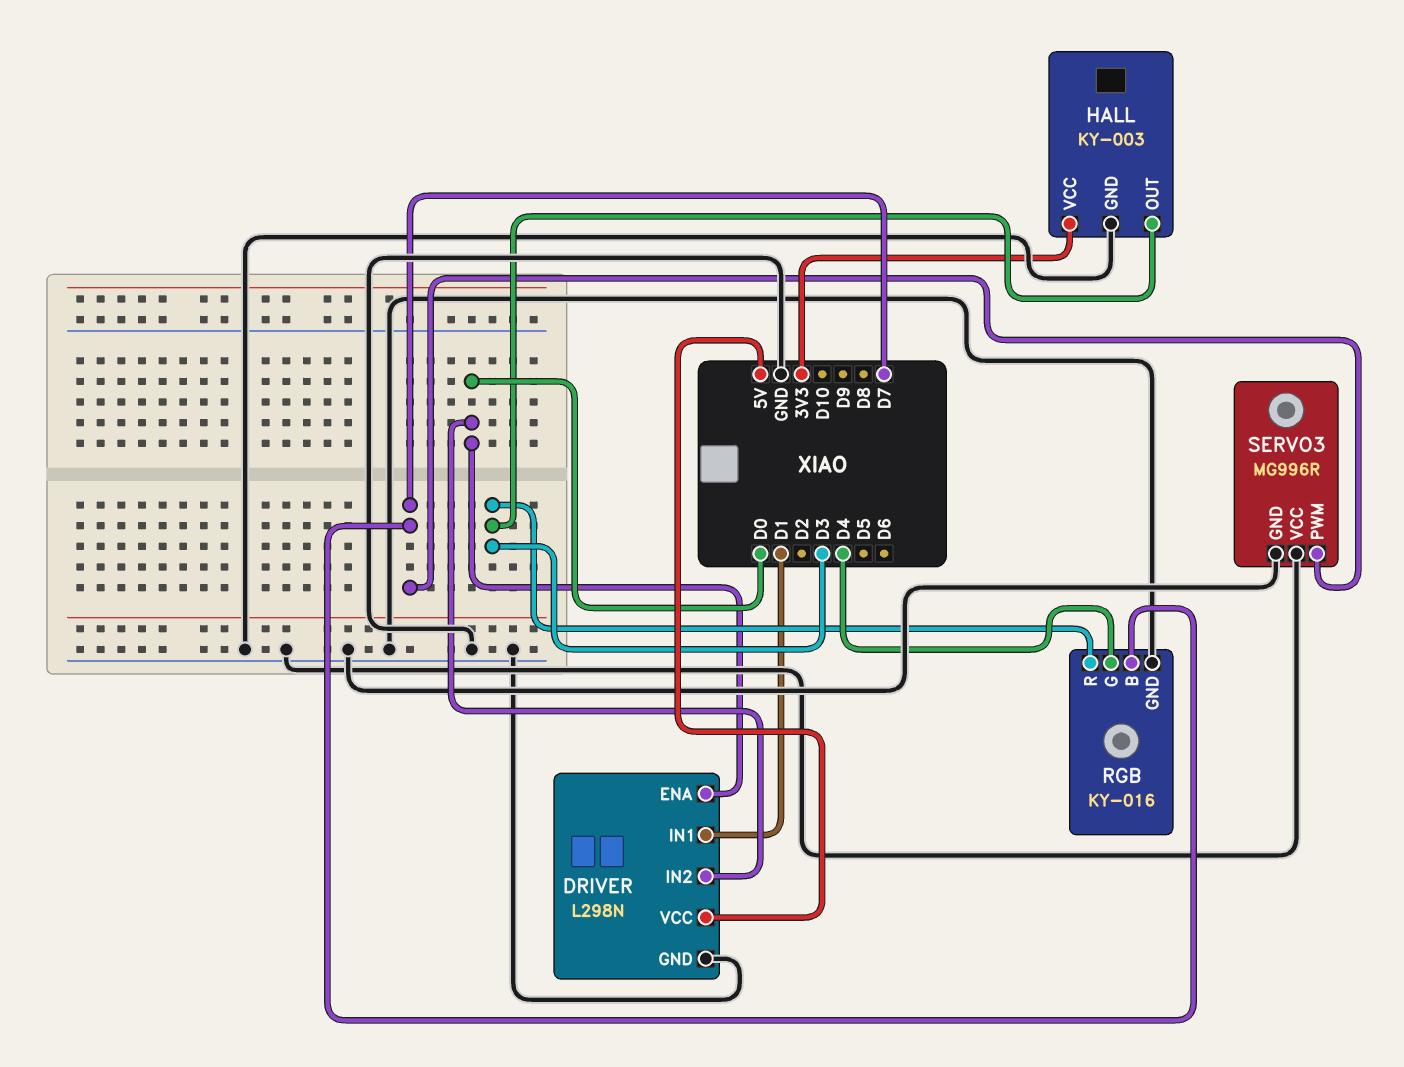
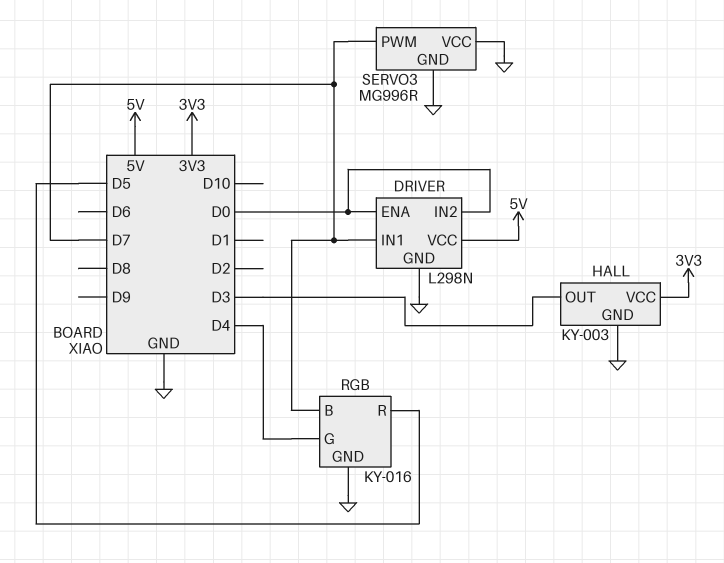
DRIVER pin IN1: D1 -> D7
RGB pin R: D3 -> D5

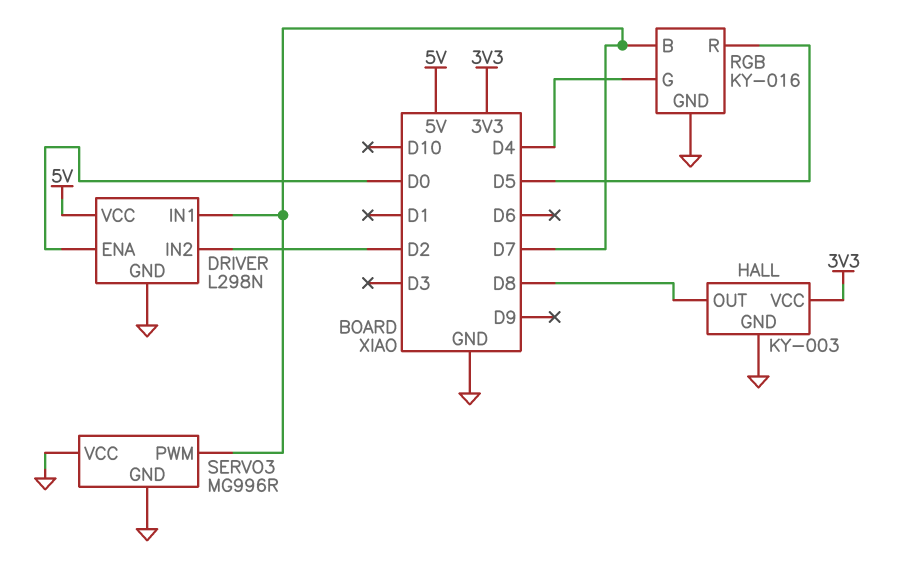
DRIVER pin IN2: D0 -> D2
HALL pin OUT: D3 -> D8

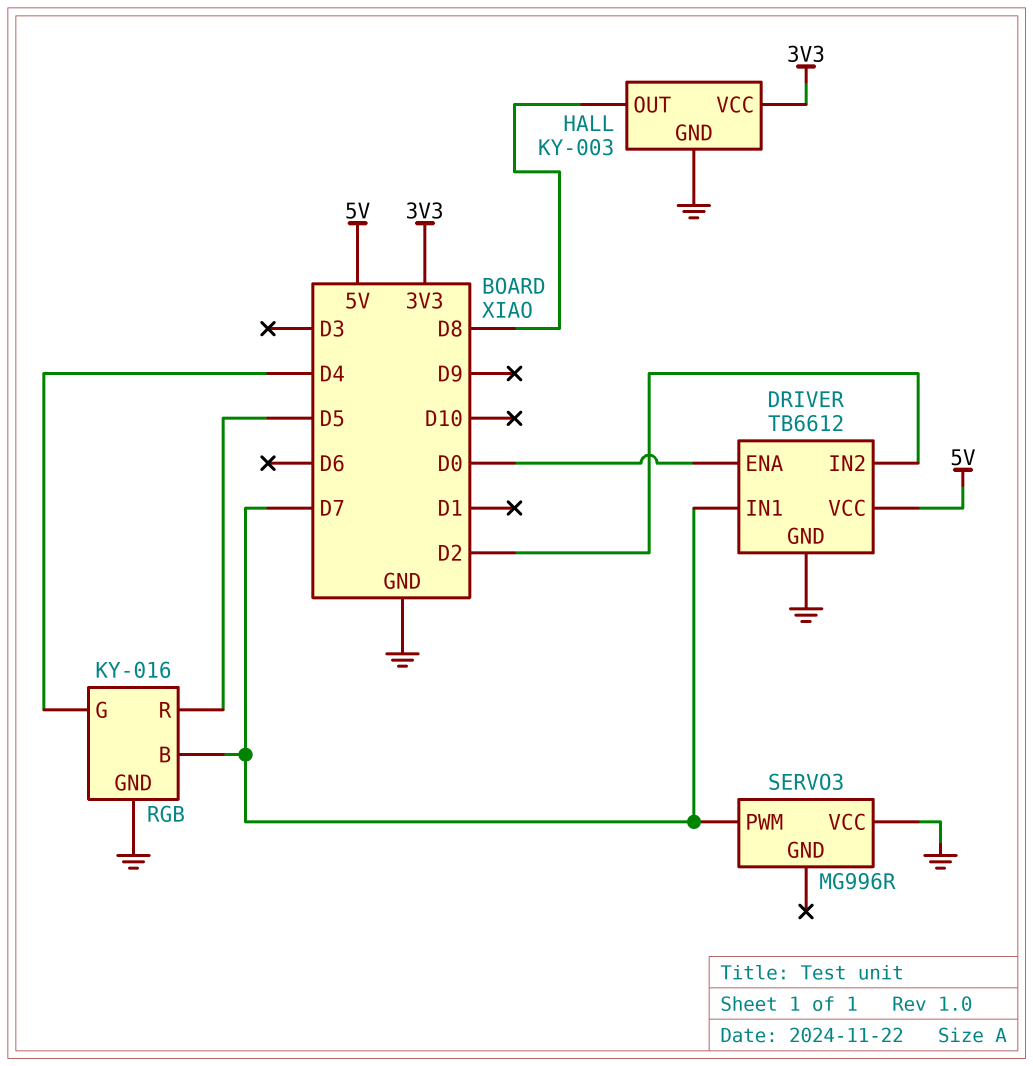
DRIVER: L298N -> TB6612
SERVO3 pin GND: GND -> none

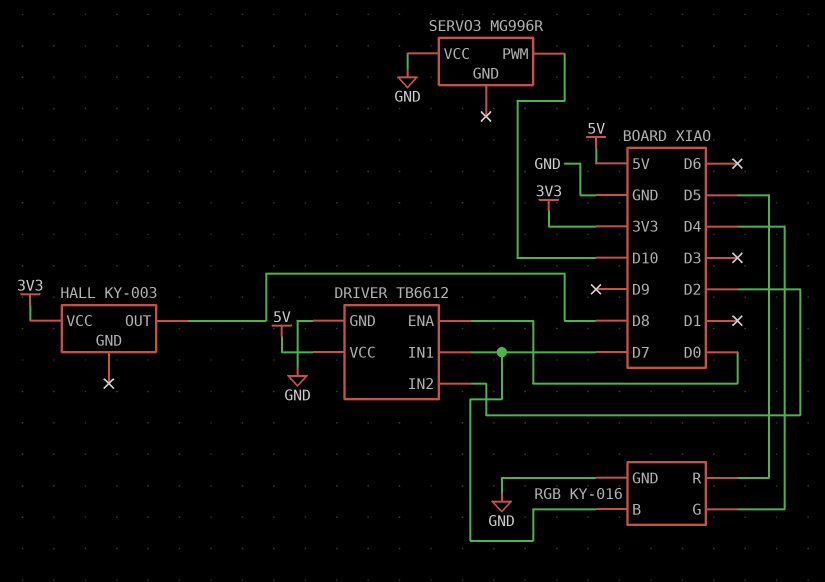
HALL pin GND: GND -> none
SERVO3 pin PWM: D7 -> D10

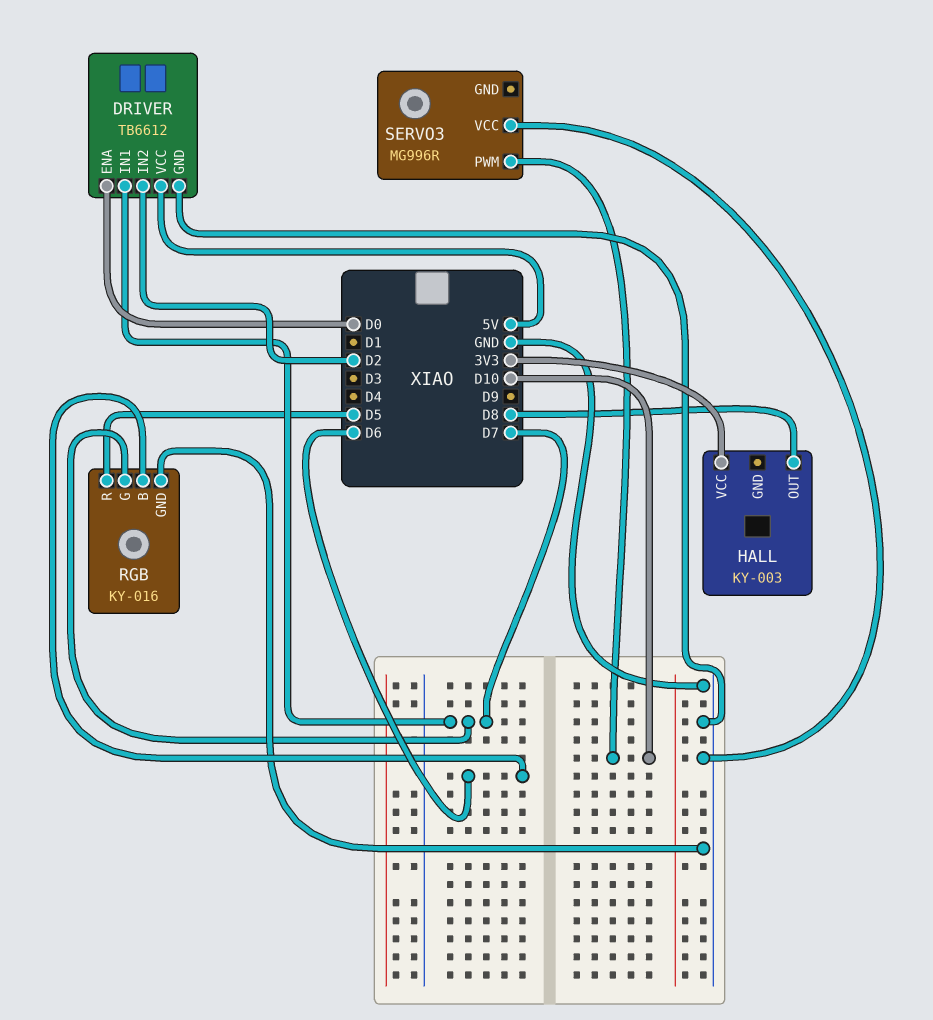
RGB pin B: D7 -> D6
RGB pin G: D4 -> D7

